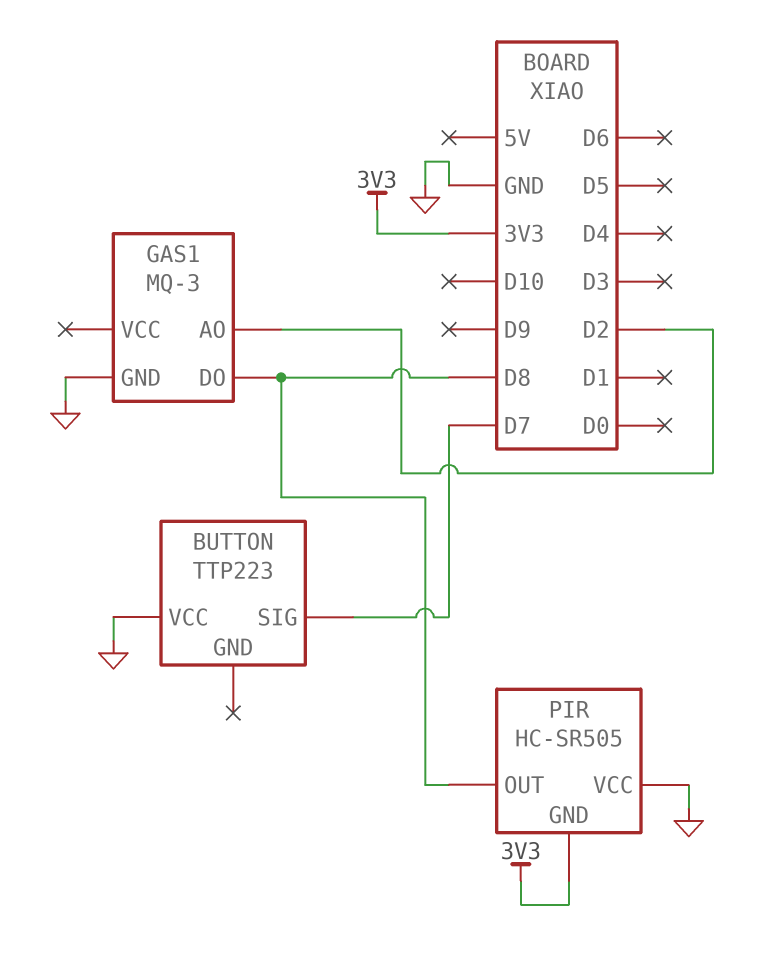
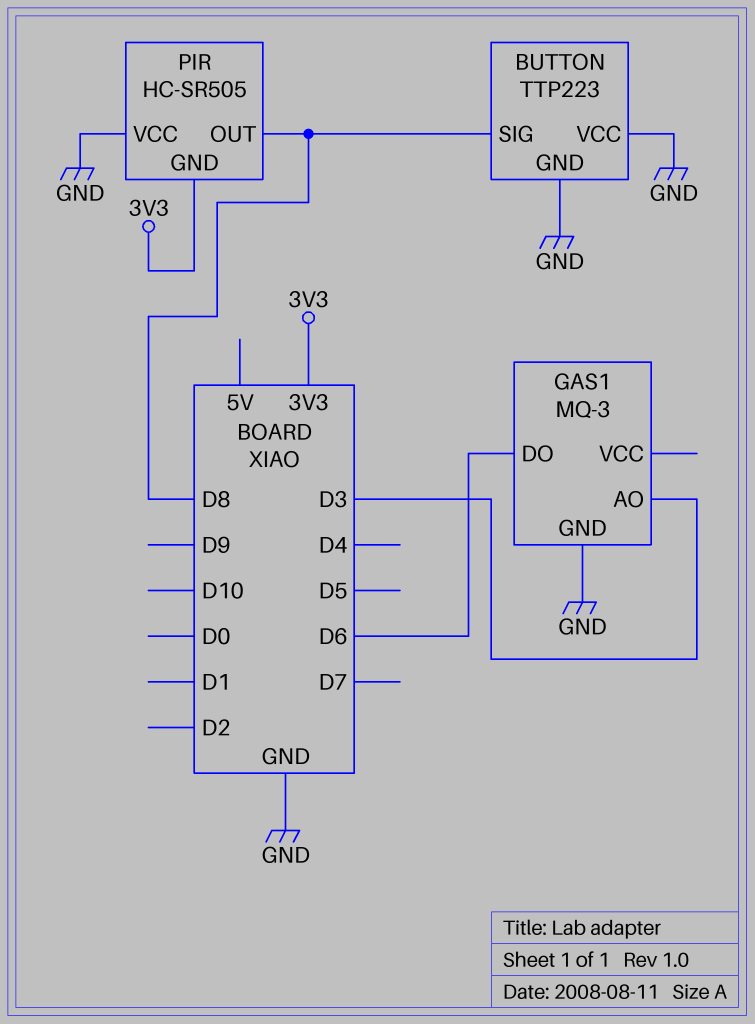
BUTTON pin GND: none -> GND
BUTTON pin SIG: D7 -> D8
GAS1 pin AO: D2 -> D3
GAS1 pin DO: D8 -> D6

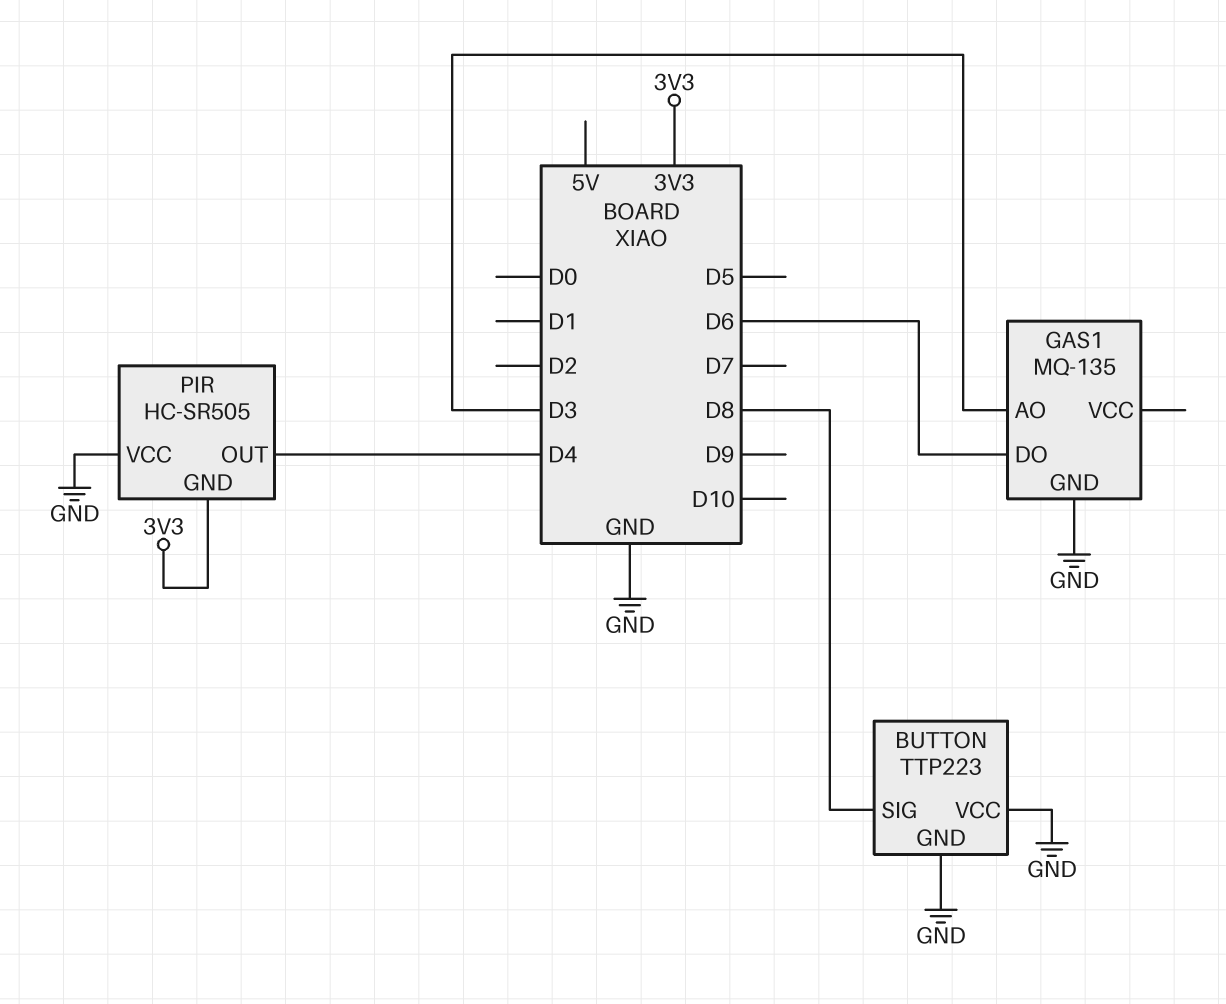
GAS1: MQ-3 -> MQ-135
PIR pin OUT: D8 -> D4

